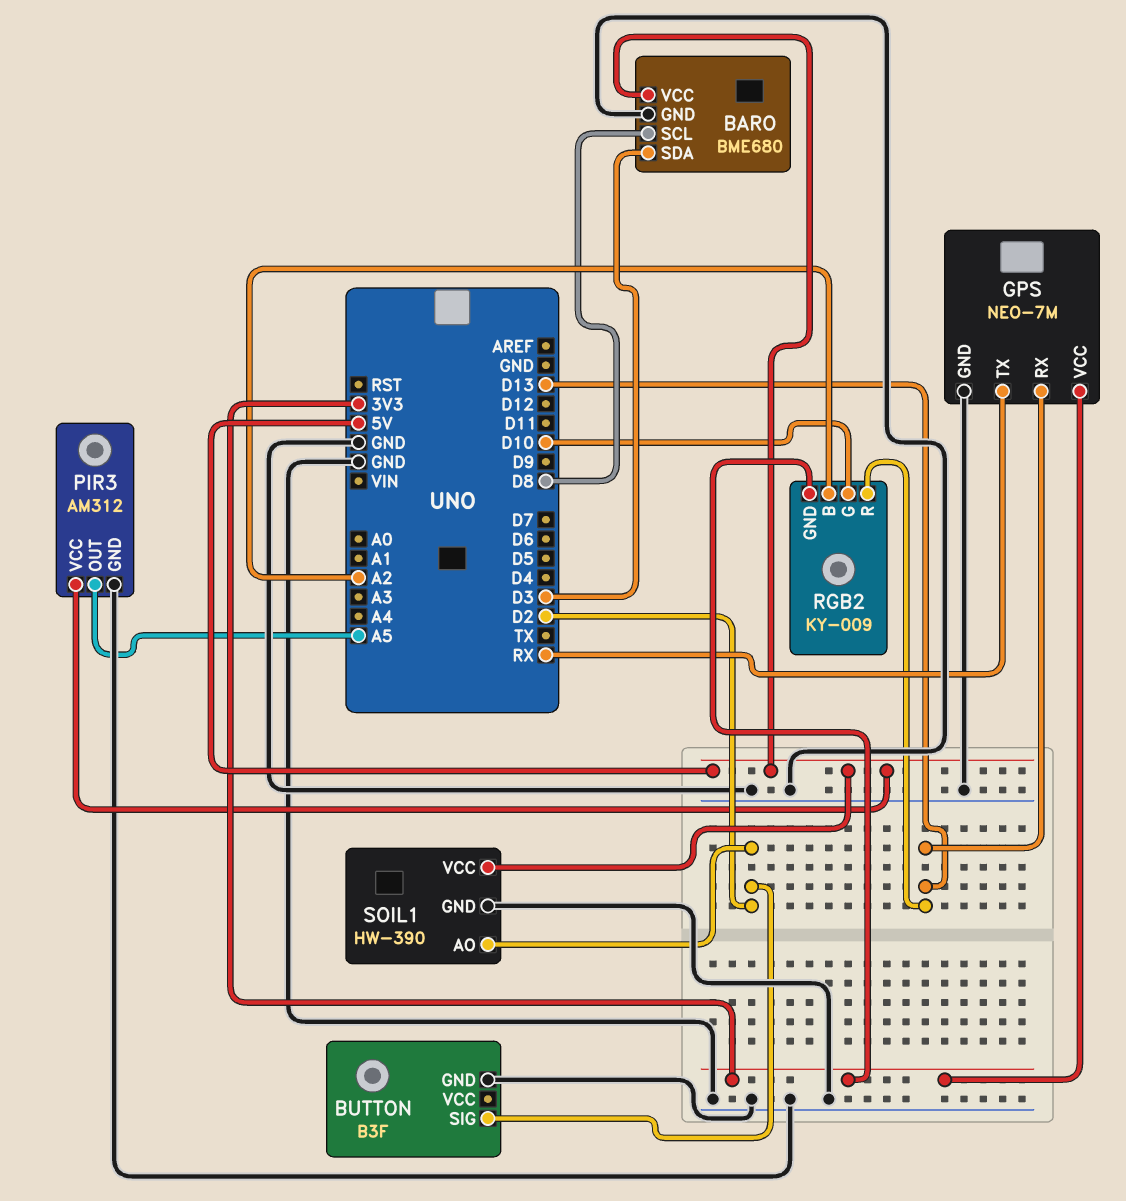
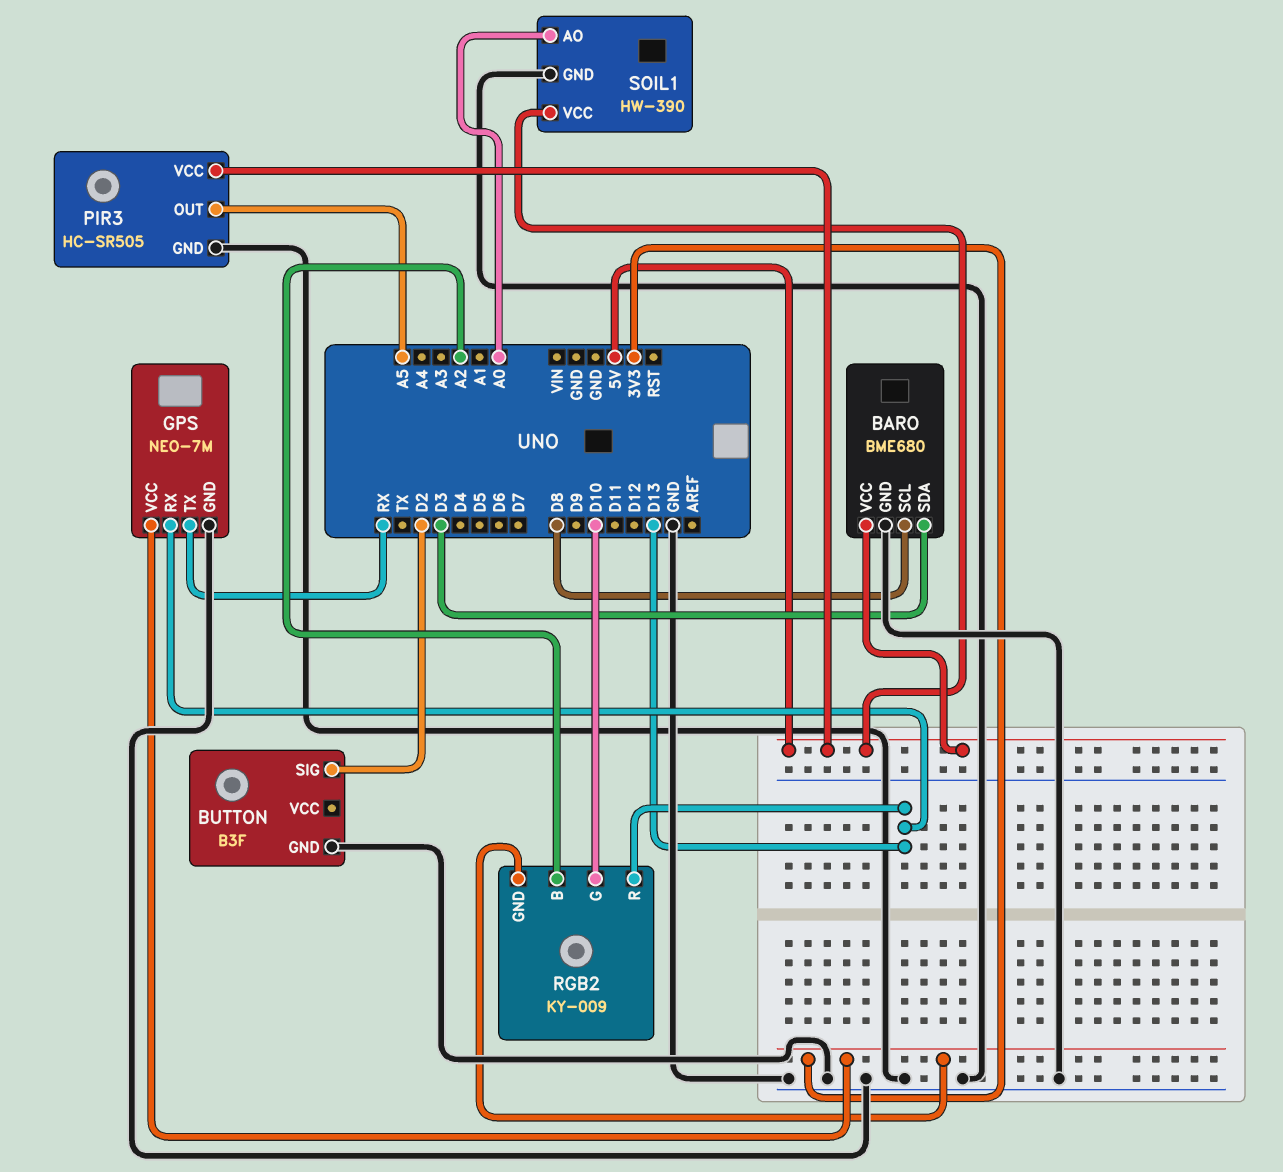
PIR3: AM312 -> HC-SR505
SOIL1 pin AO: D2 -> A0

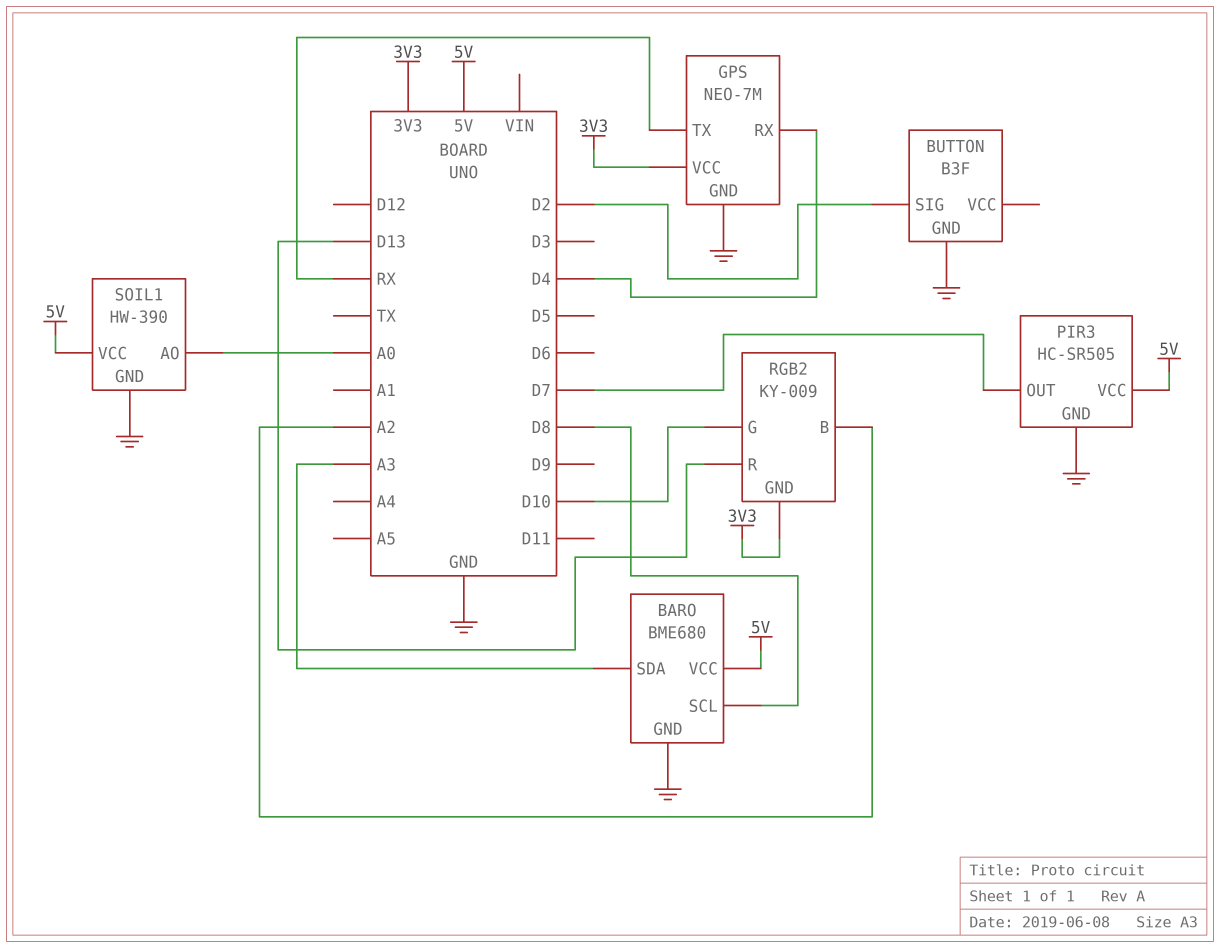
BARO pin SDA: D3 -> A3
GPS pin RX: D13 -> D4
PIR3 pin OUT: A5 -> D7

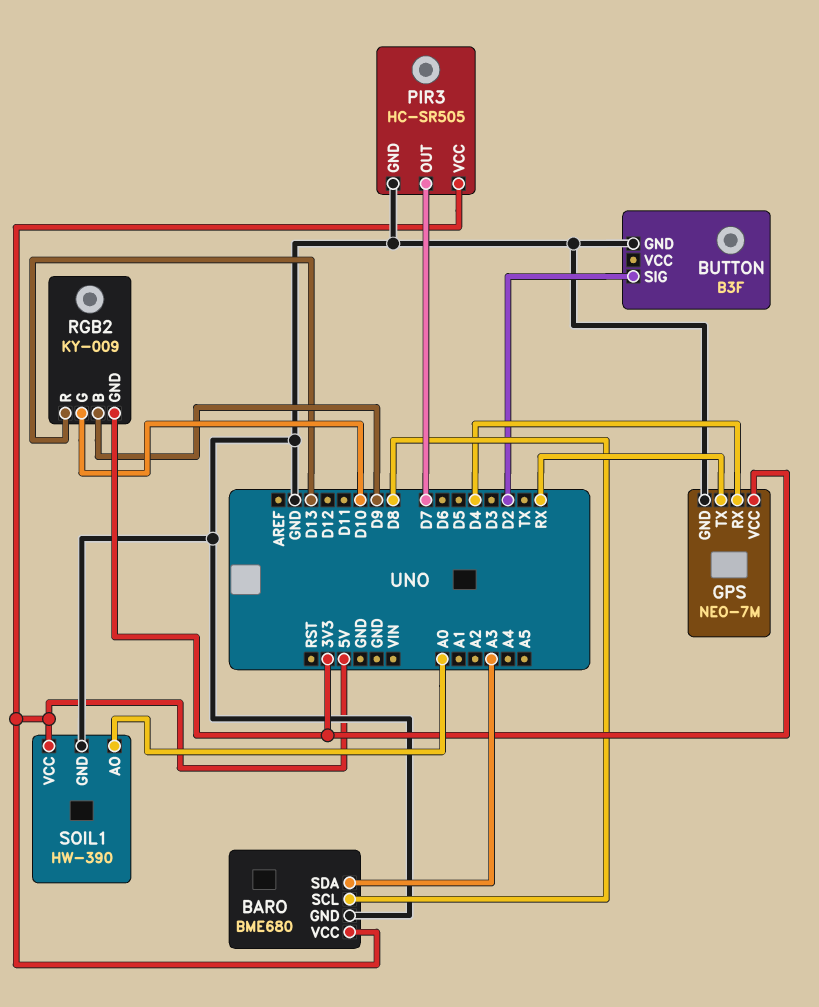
RGB2 pin B: A2 -> D9

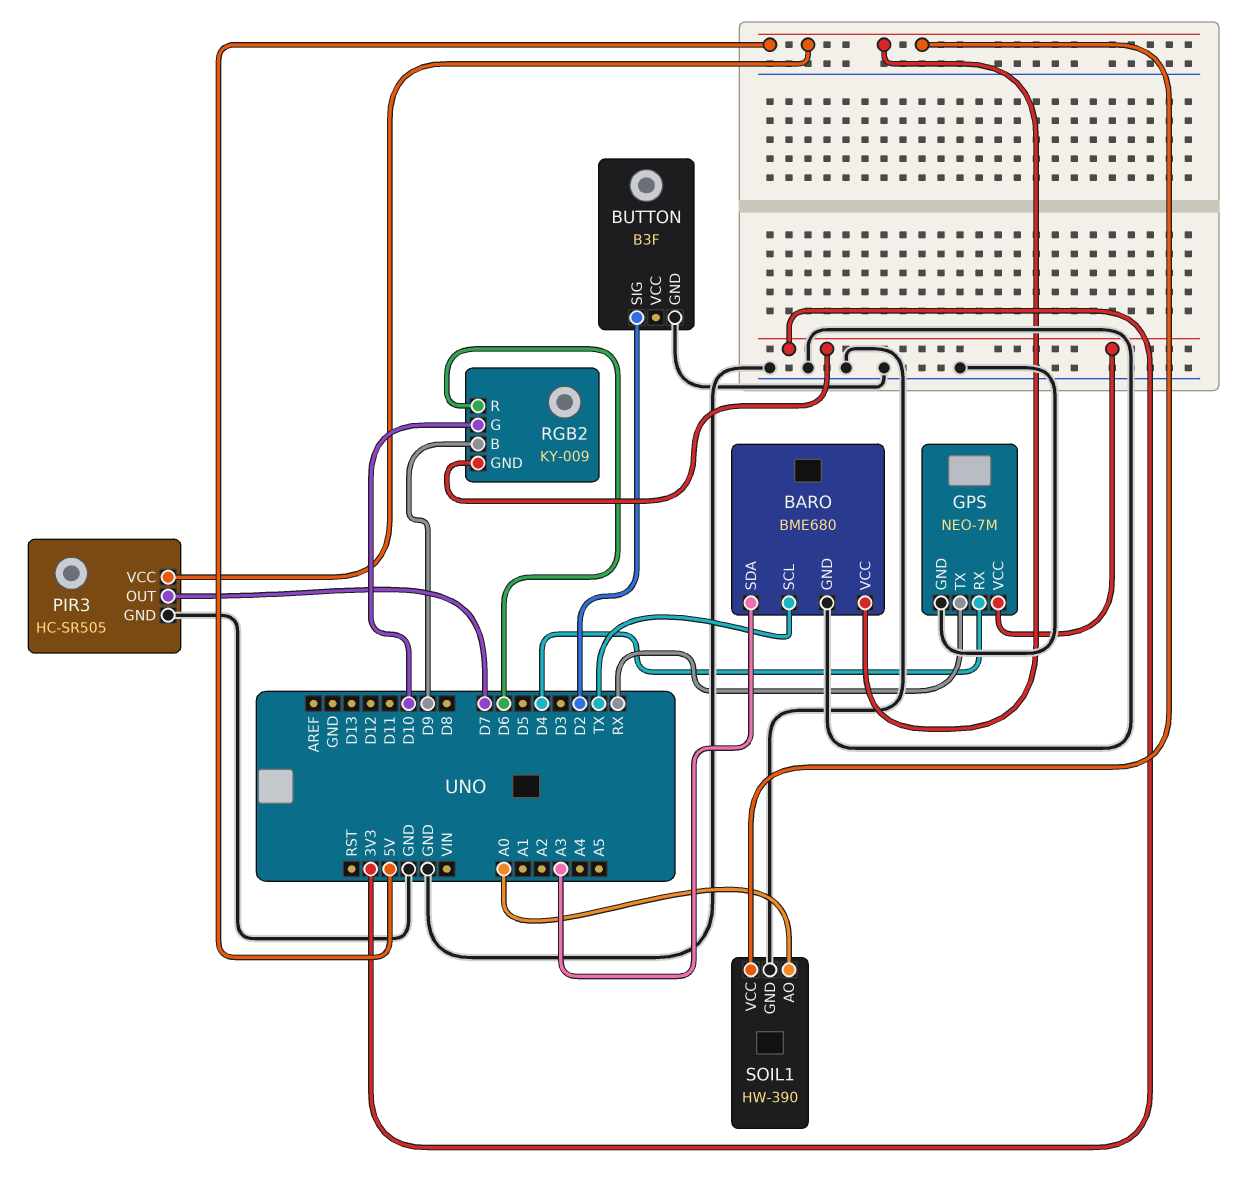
BARO pin SCL: D8 -> TX
RGB2 pin R: D13 -> D6

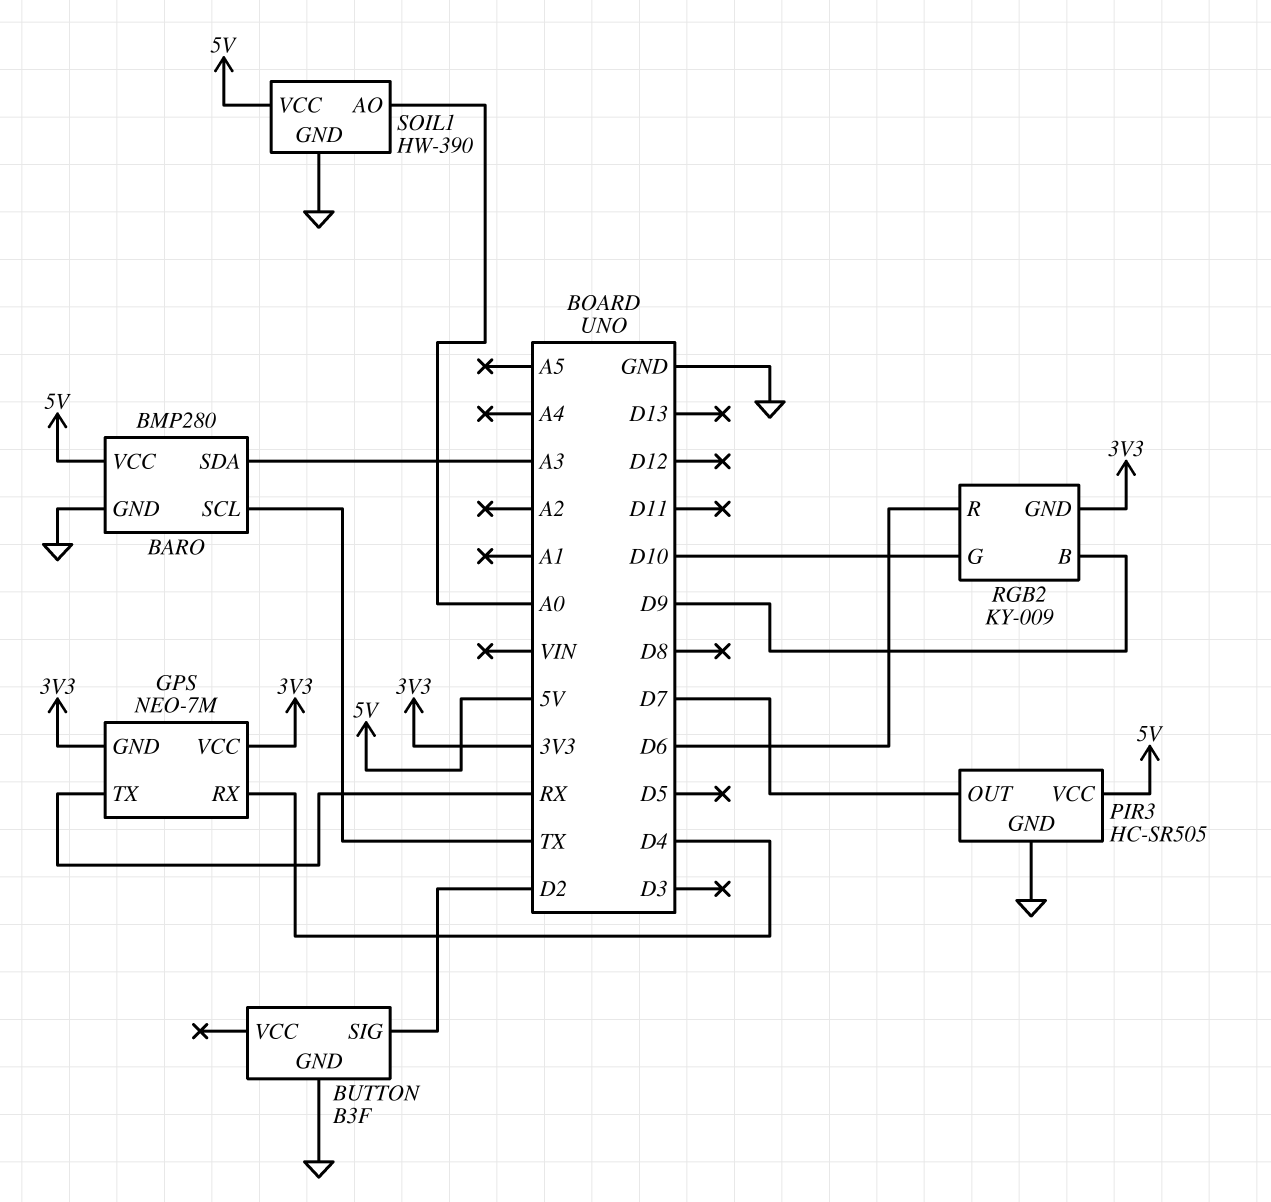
BARO: BME680 -> BMP280
GPS pin GND: GND -> 3V3

